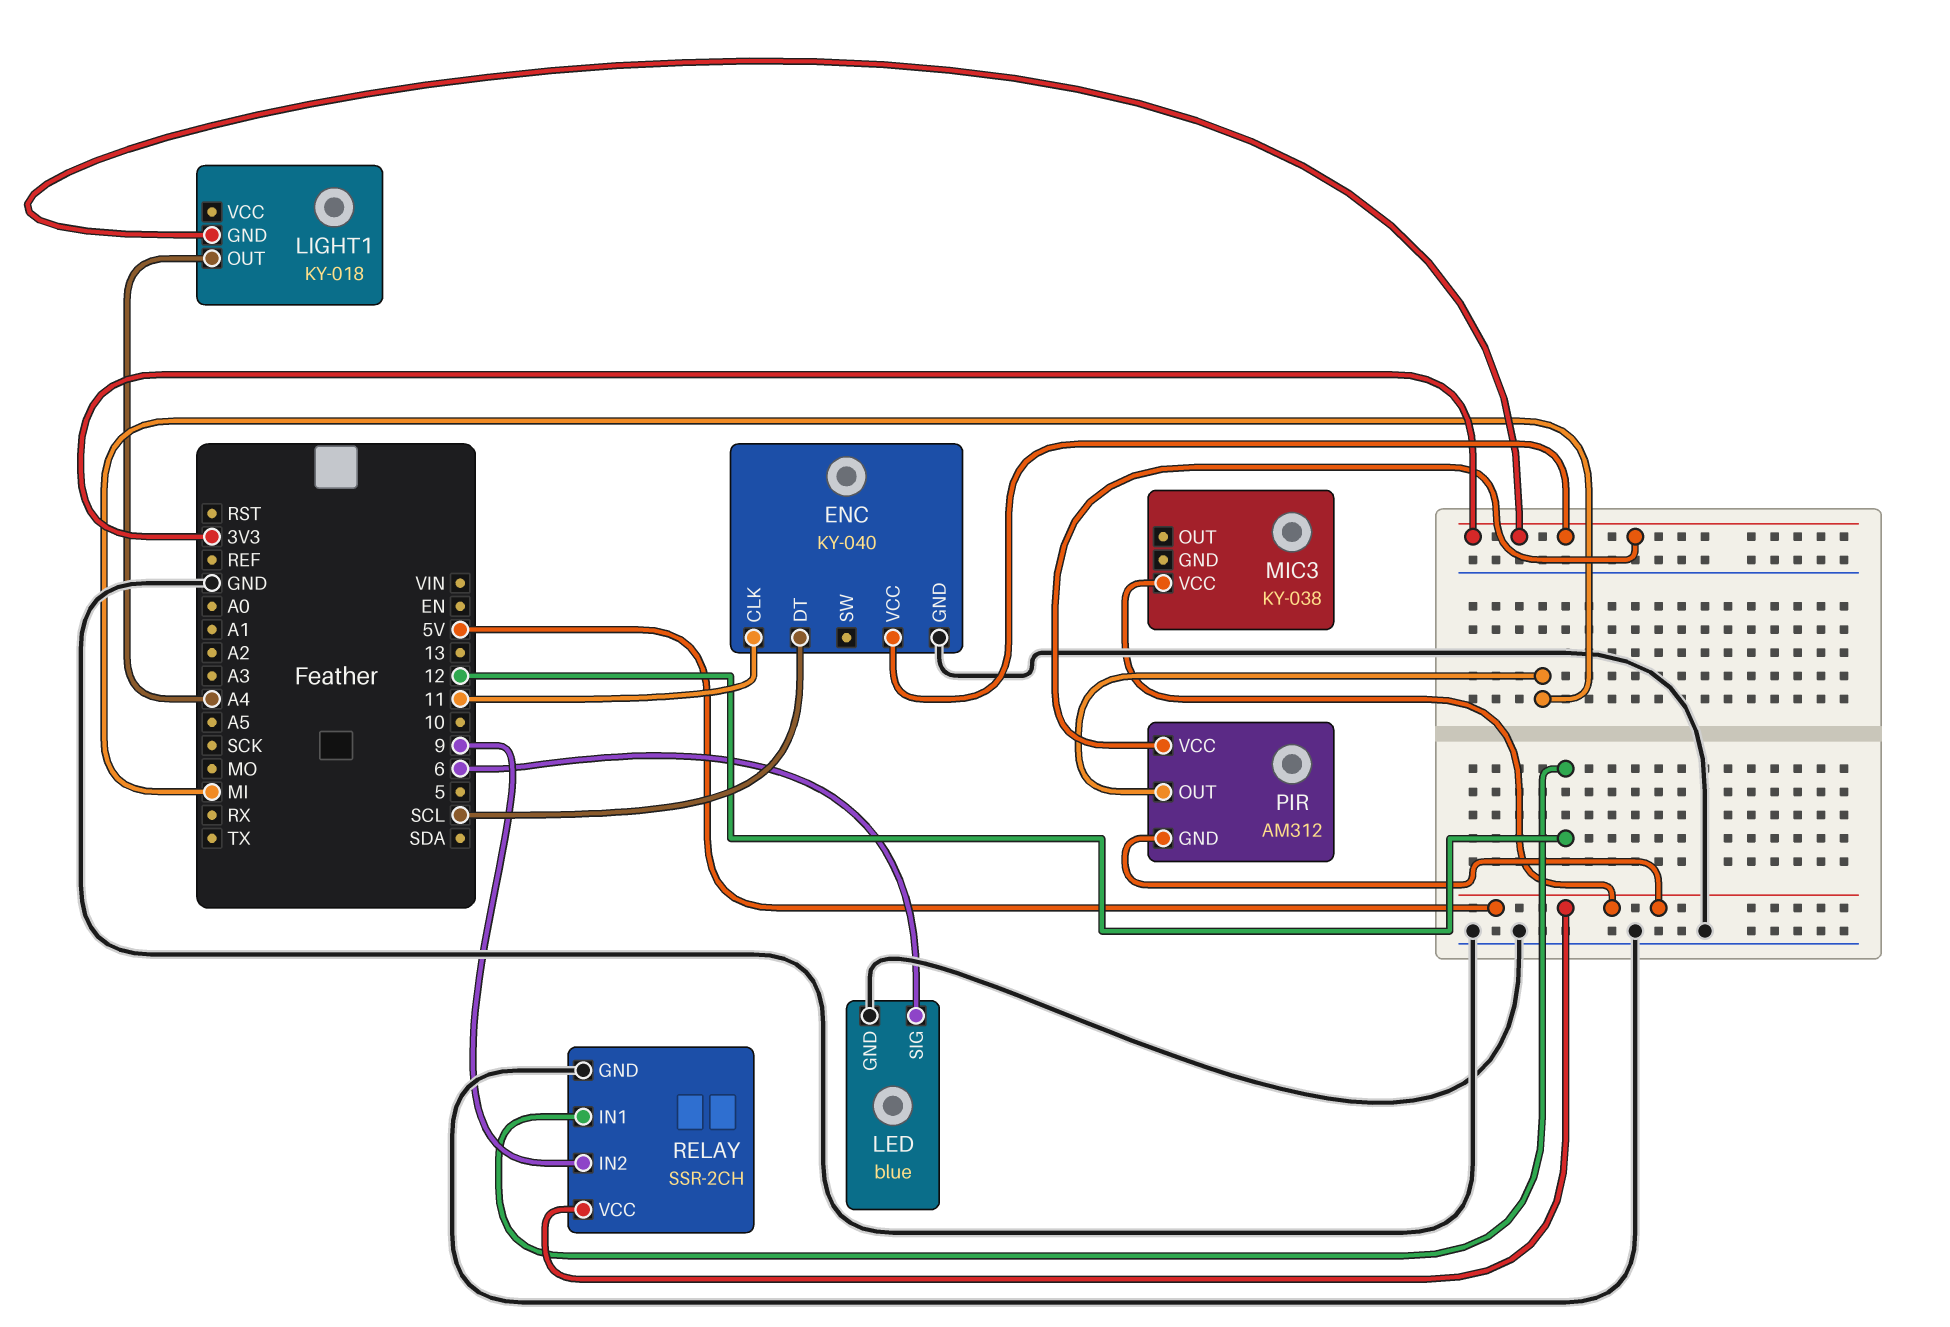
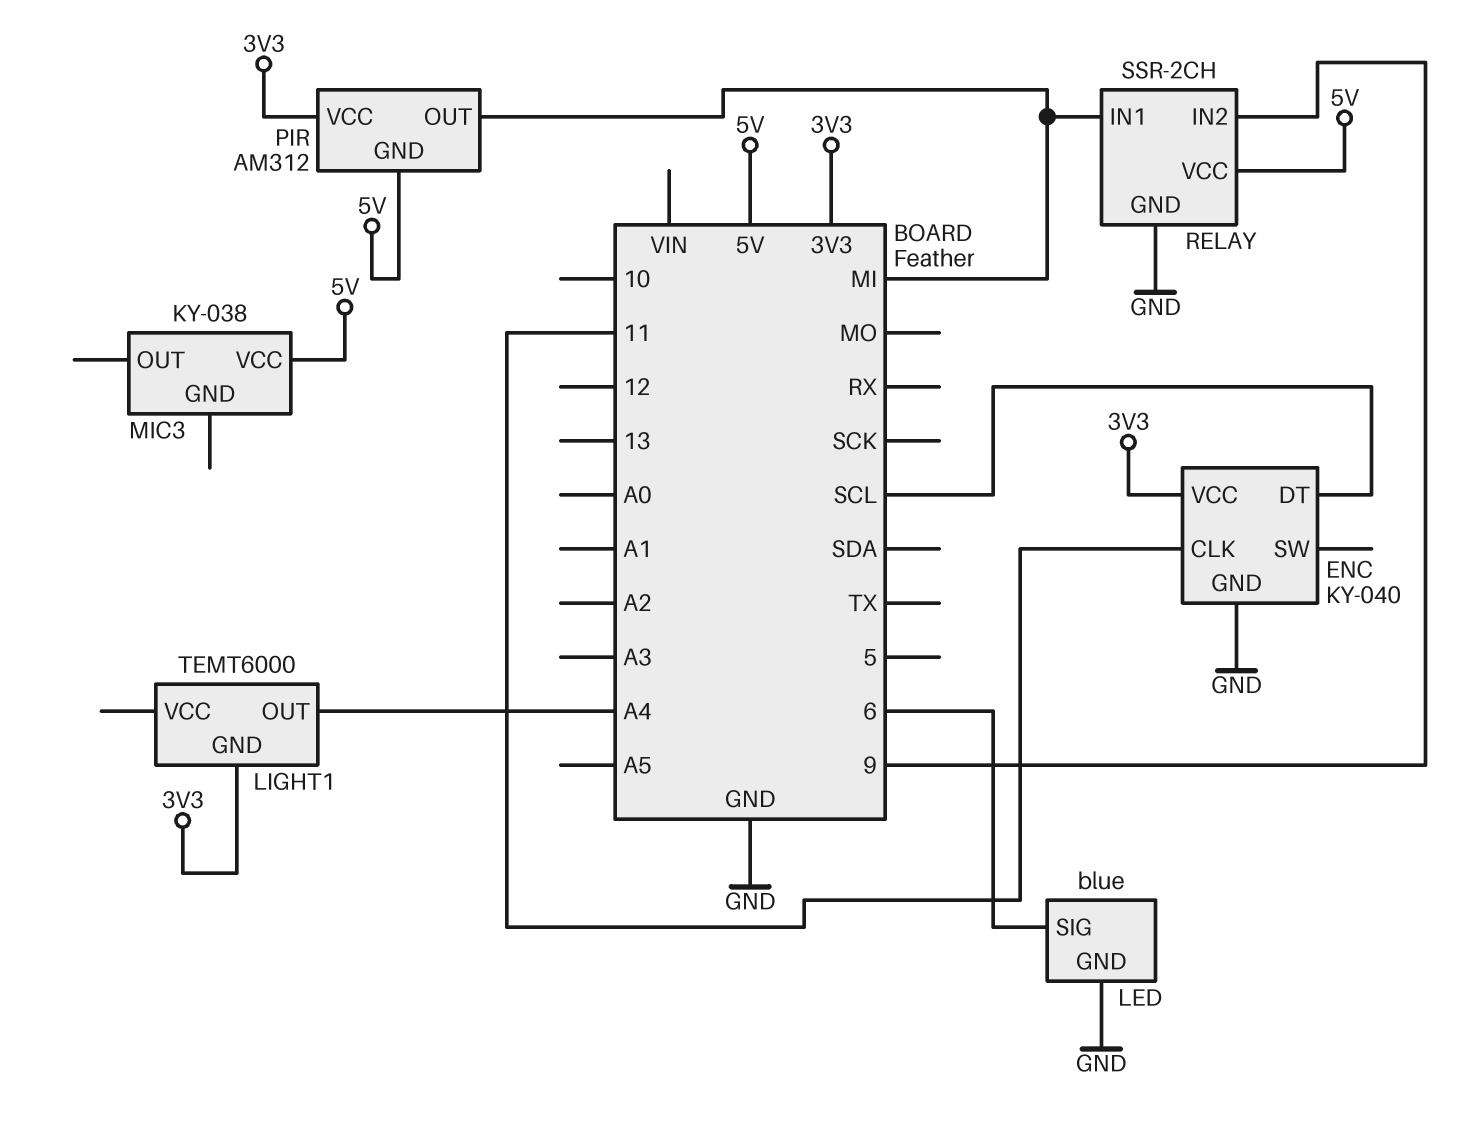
LIGHT1: KY-018 -> TEMT6000
RELAY pin IN1: 12 -> MI

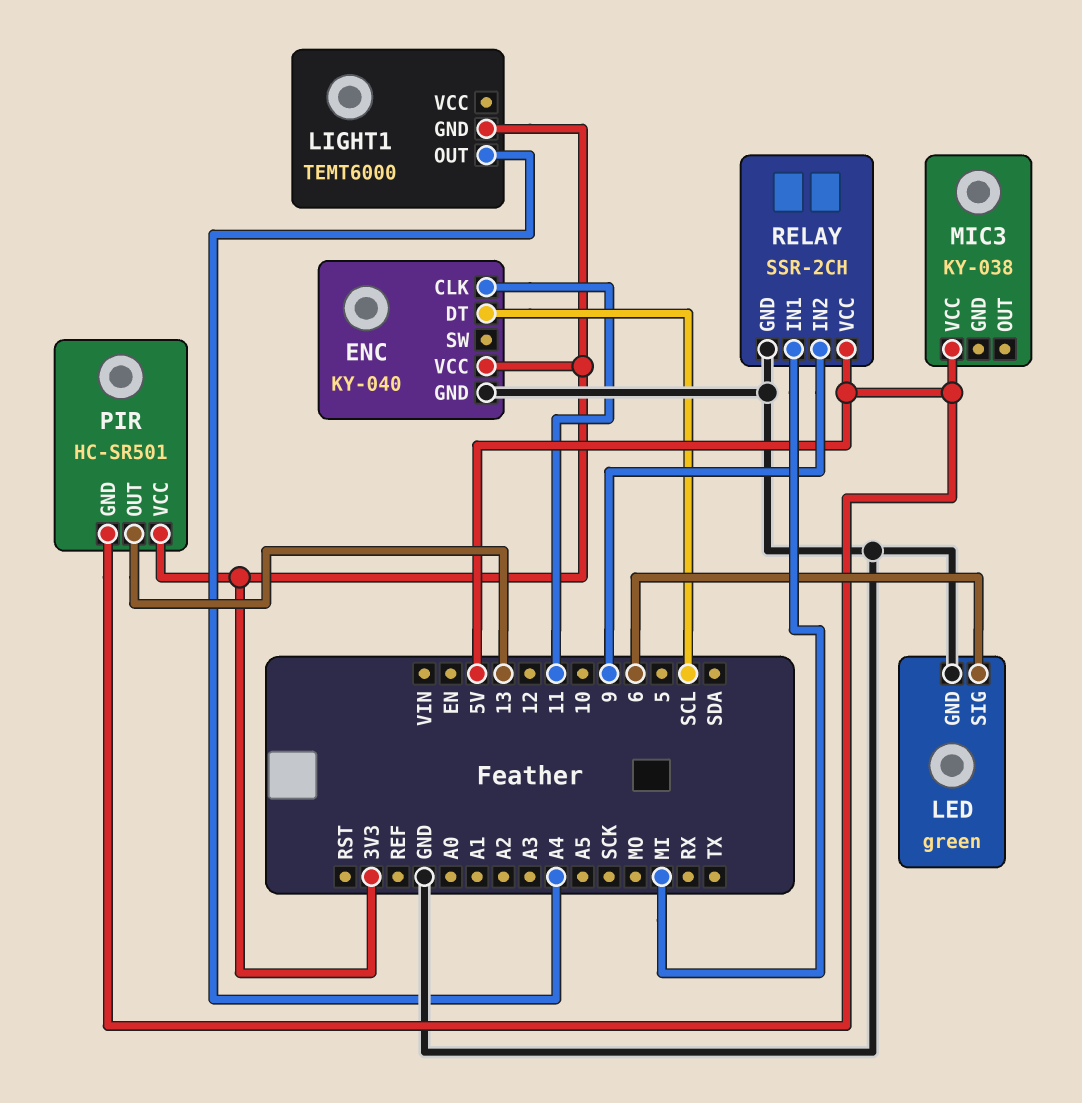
LED: blue -> green
PIR: AM312 -> HC-SR501
PIR pin OUT: MI -> 13

